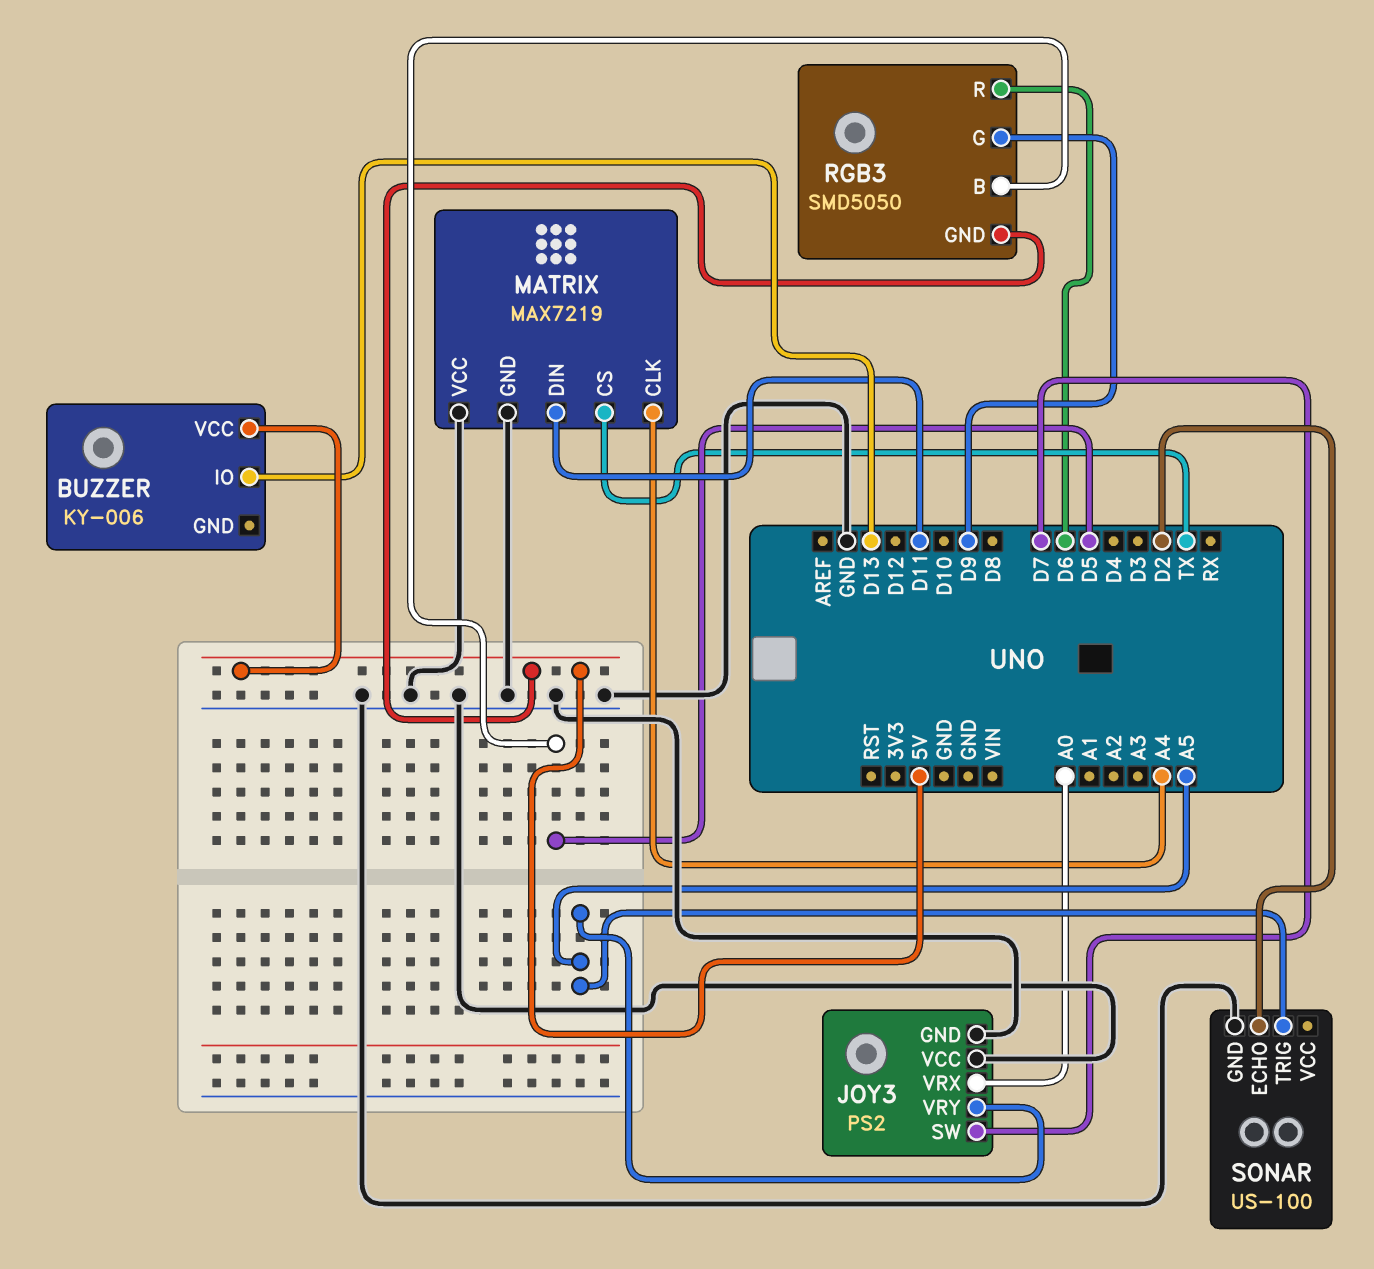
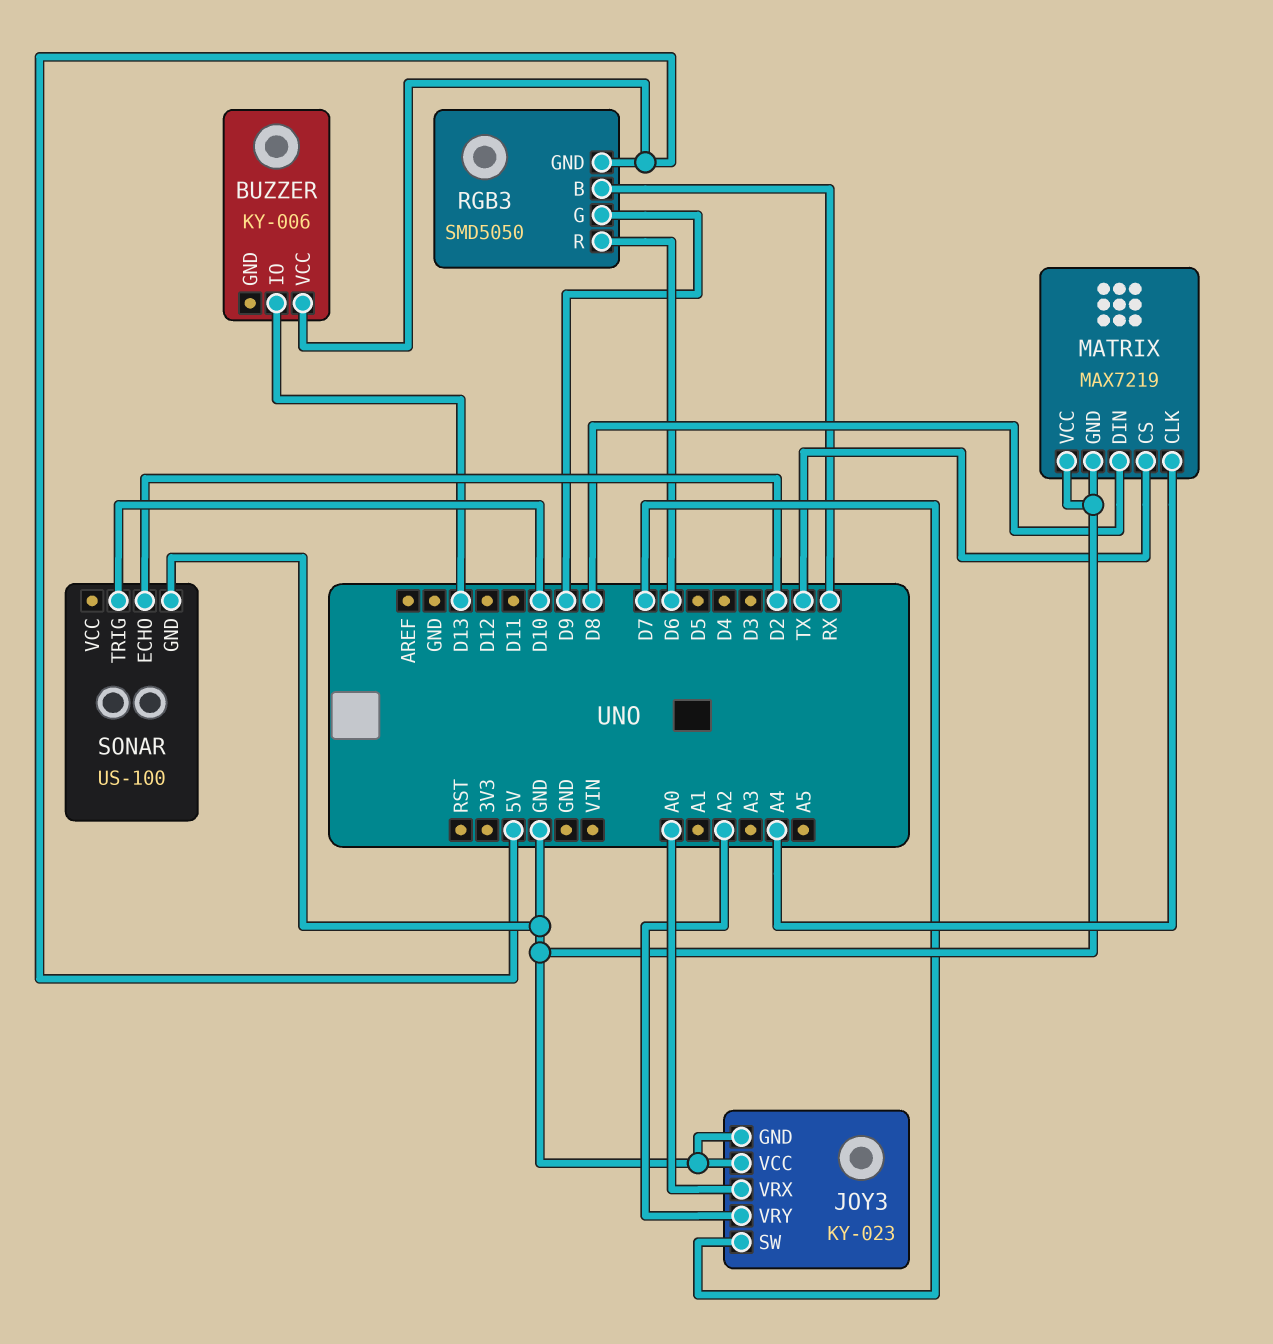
JOY3: PS2 -> KY-023
JOY3 pin VRY: A5 -> A2
MATRIX pin DIN: D11 -> D8
RGB3 pin B: D5 -> RX
SONAR pin TRIG: A5 -> D10

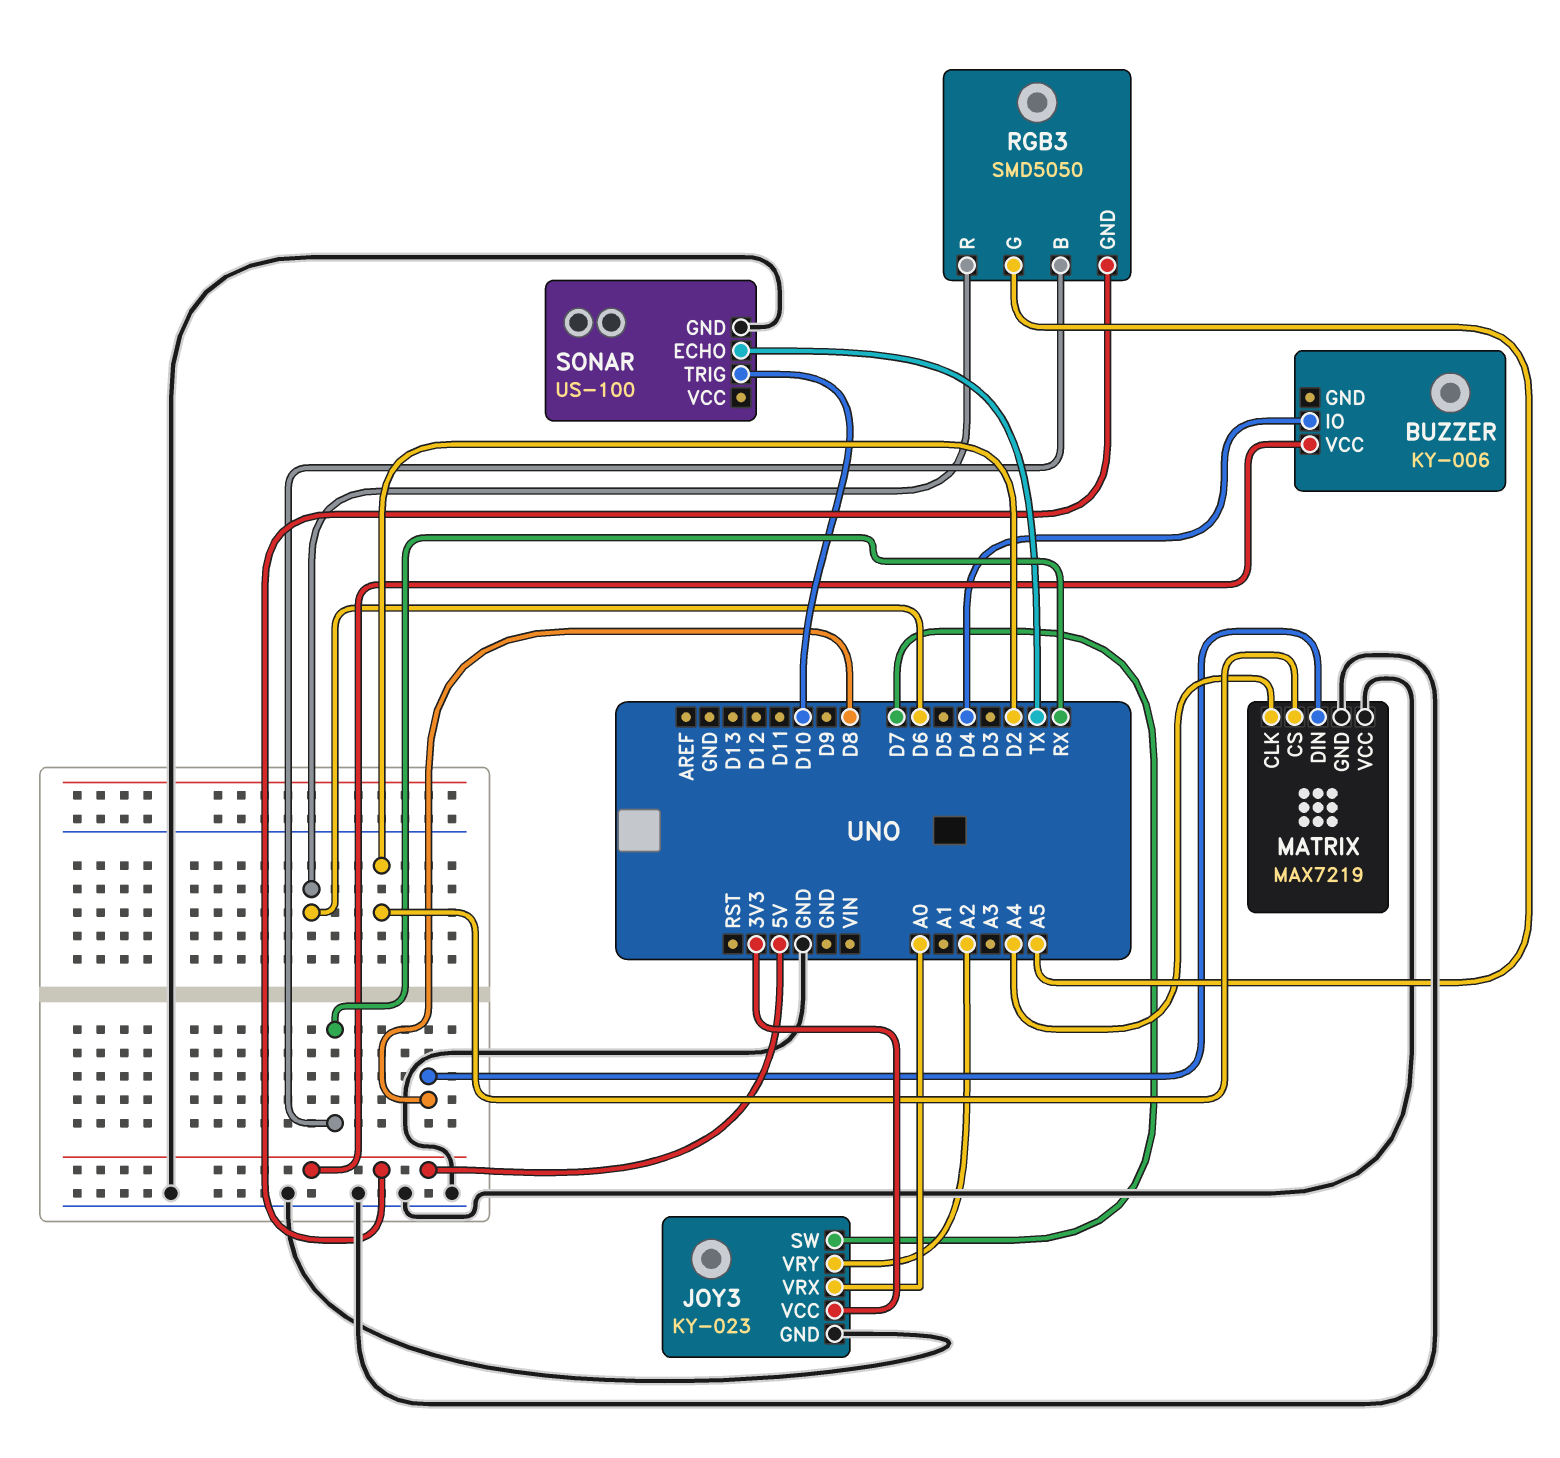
BUZZER pin IO: D13 -> D4
JOY3 pin VCC: GND -> 3V3
MATRIX pin CS: TX -> D2
RGB3 pin G: D9 -> A5
SONAR pin ECHO: D2 -> TX

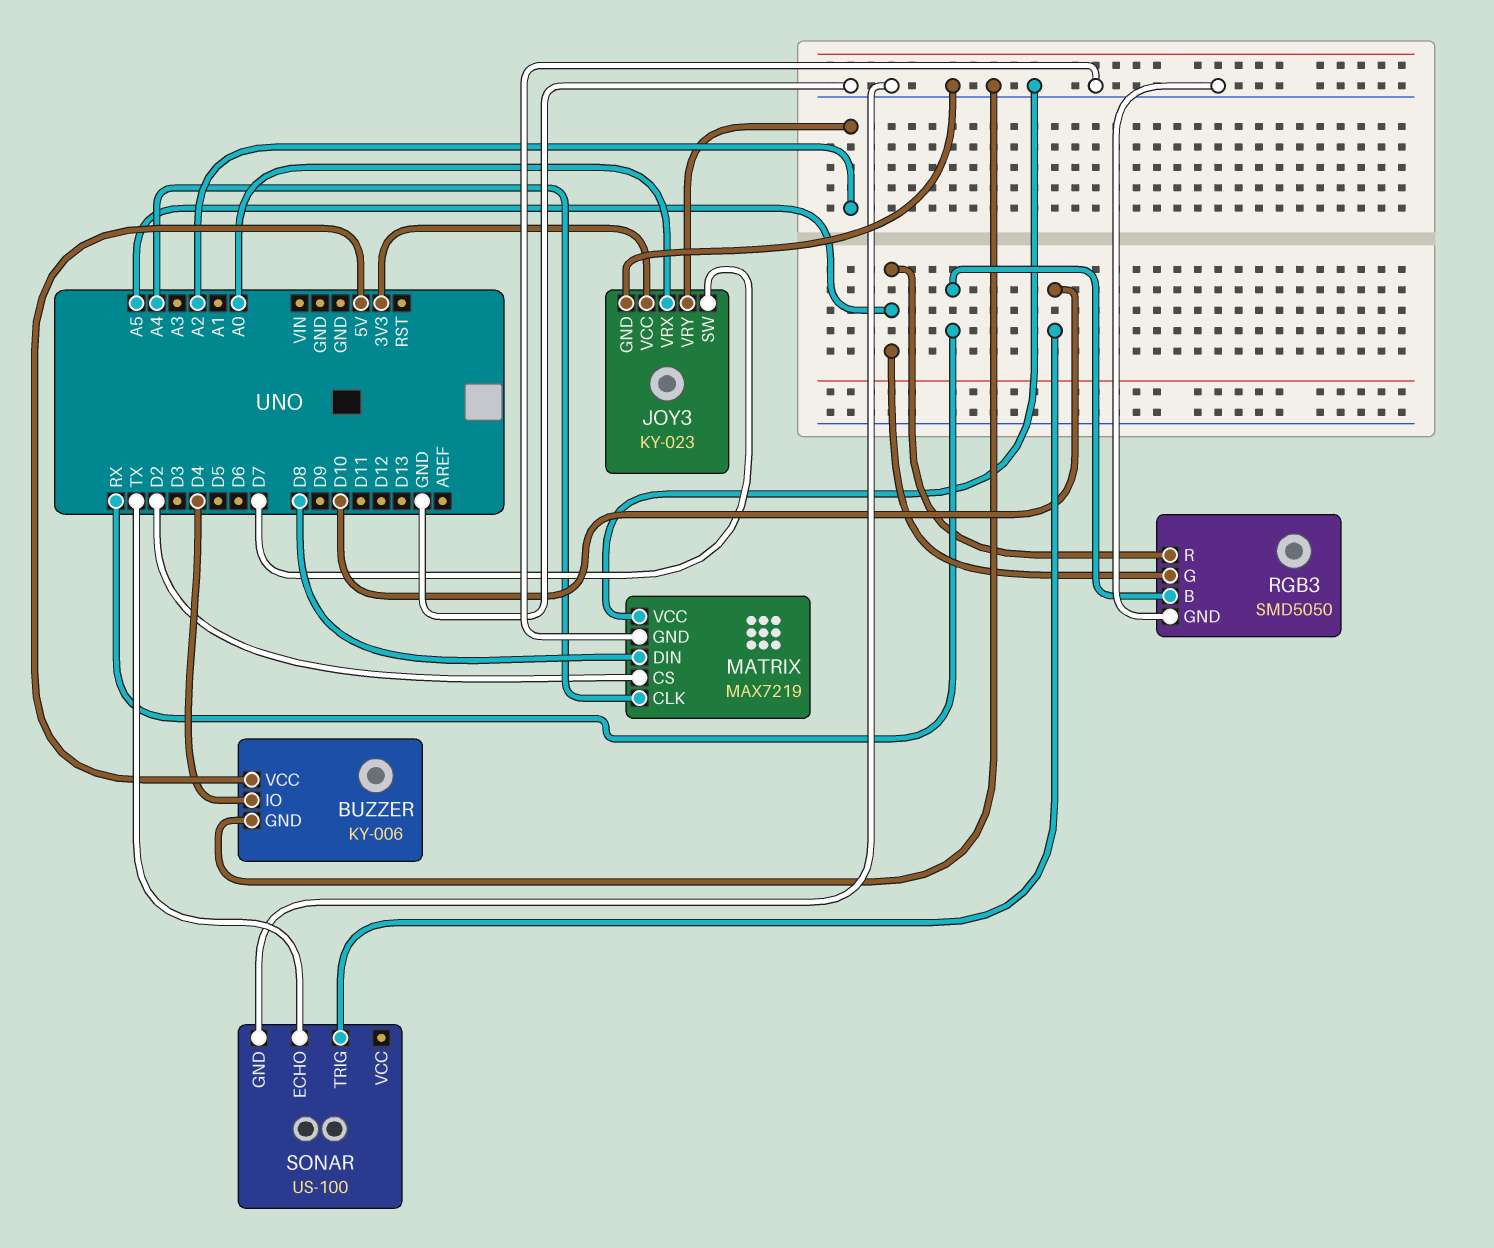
BUZZER pin GND: none -> GND
RGB3 pin GND: 5V -> GND
RGB3 pin R: D6 -> A5

